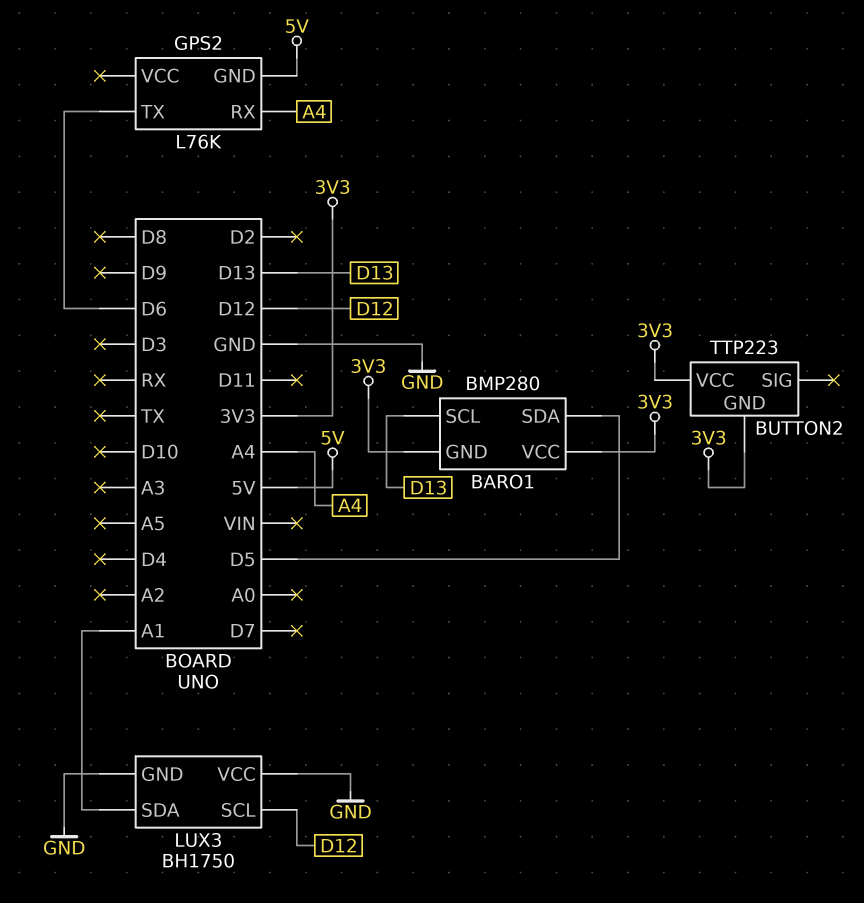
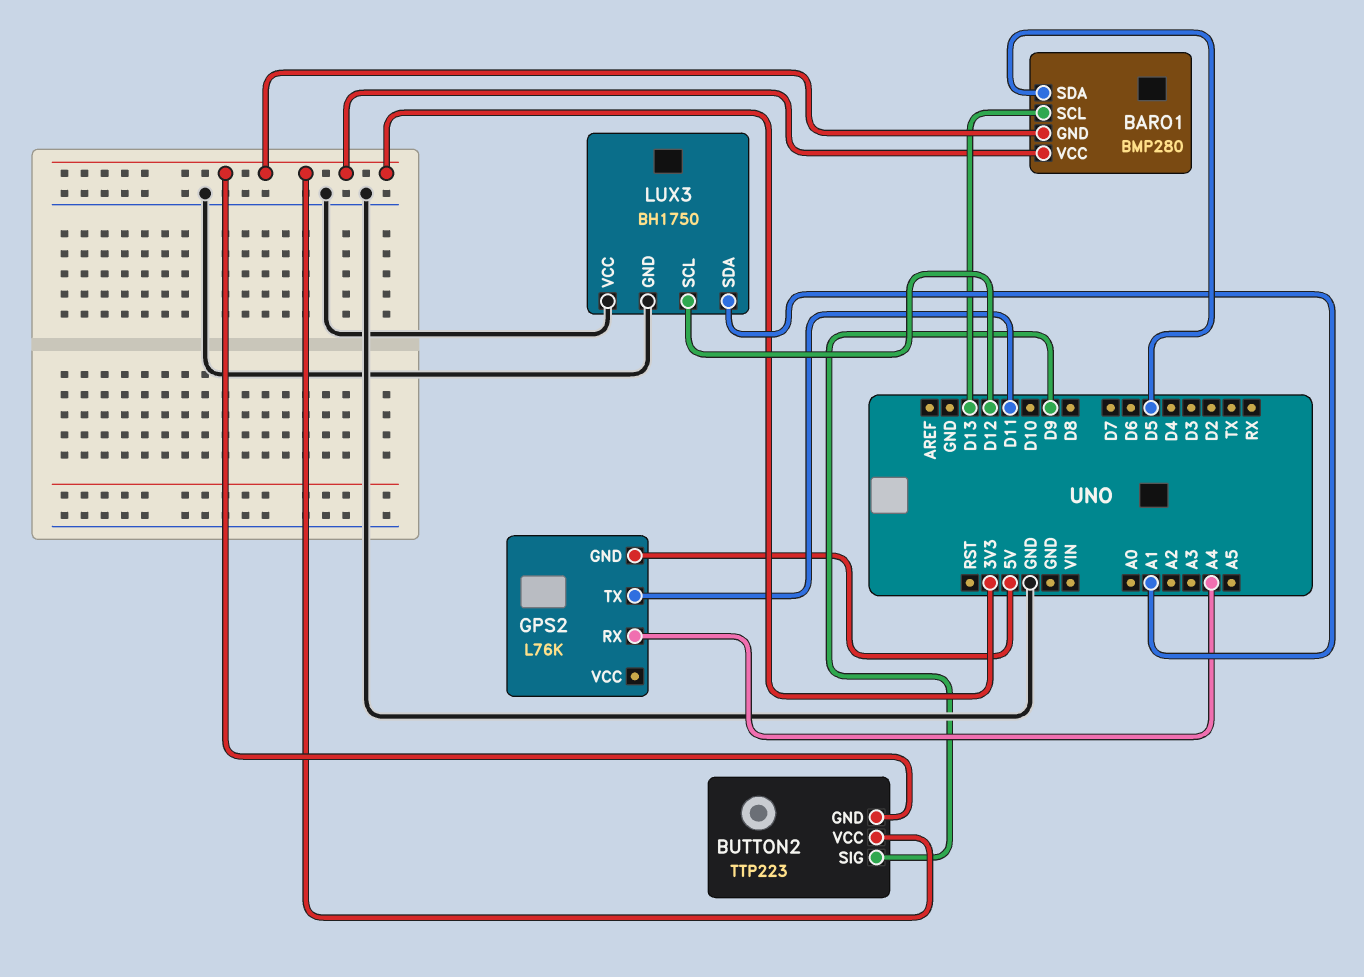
BUTTON2 pin SIG: none -> D9
GPS2 pin TX: D6 -> D11

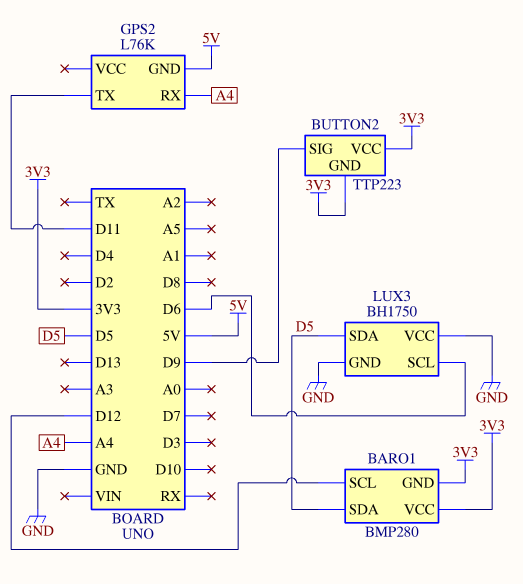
BARO1 pin SCL: D13 -> D12
LUX3 pin SCL: D12 -> D6
LUX3 pin SDA: A1 -> D5

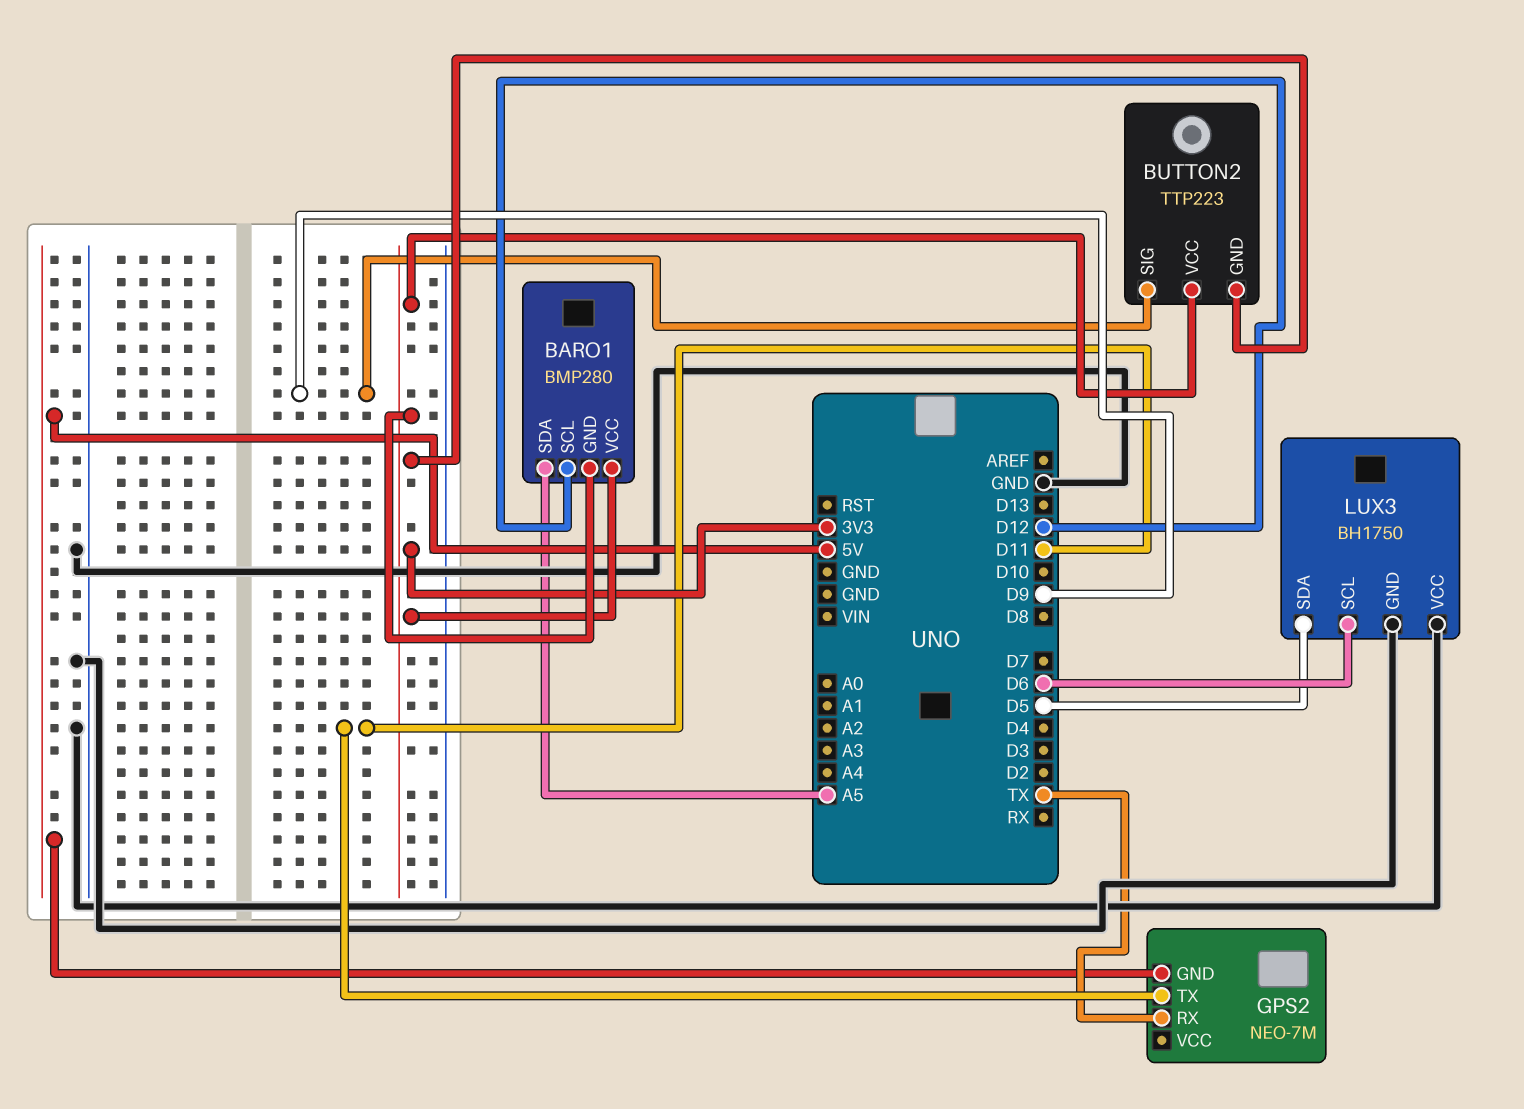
BARO1 pin SDA: D5 -> A5
GPS2: L76K -> NEO-7M
GPS2 pin RX: A4 -> TX

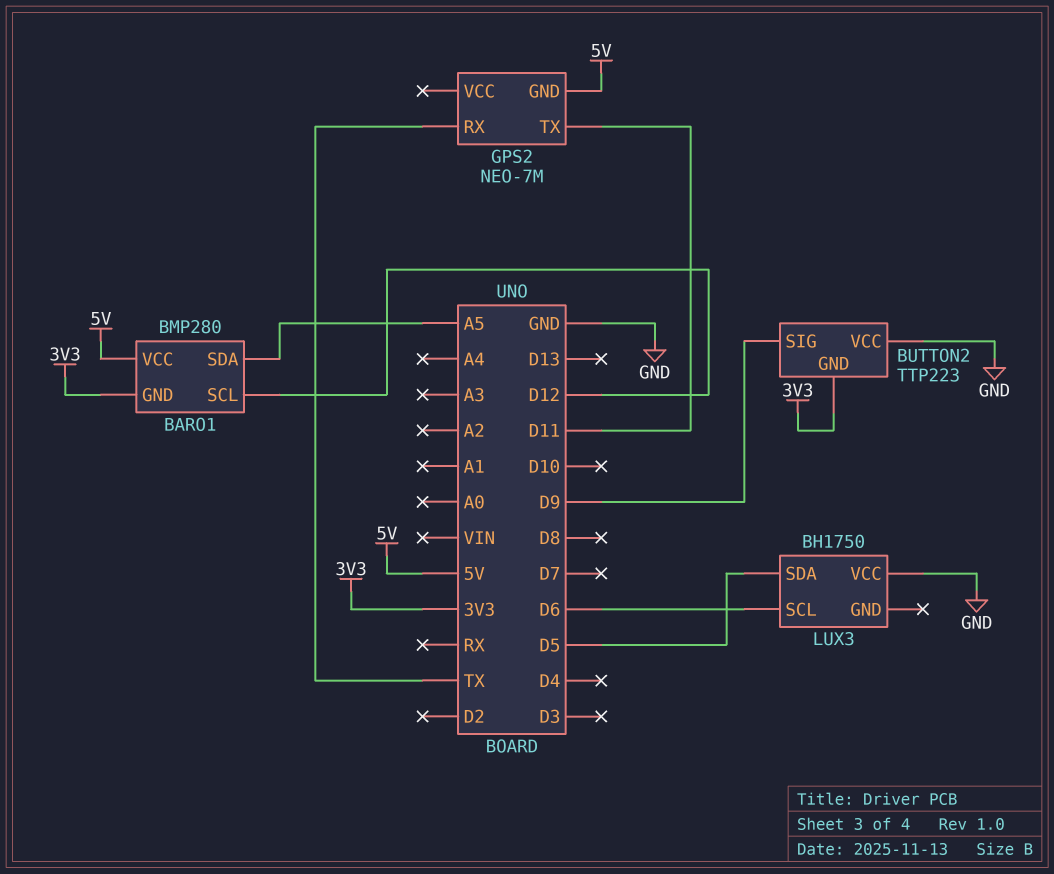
BARO1 pin VCC: 3V3 -> 5V
BUTTON2 pin VCC: 3V3 -> GND
LUX3 pin GND: GND -> none

